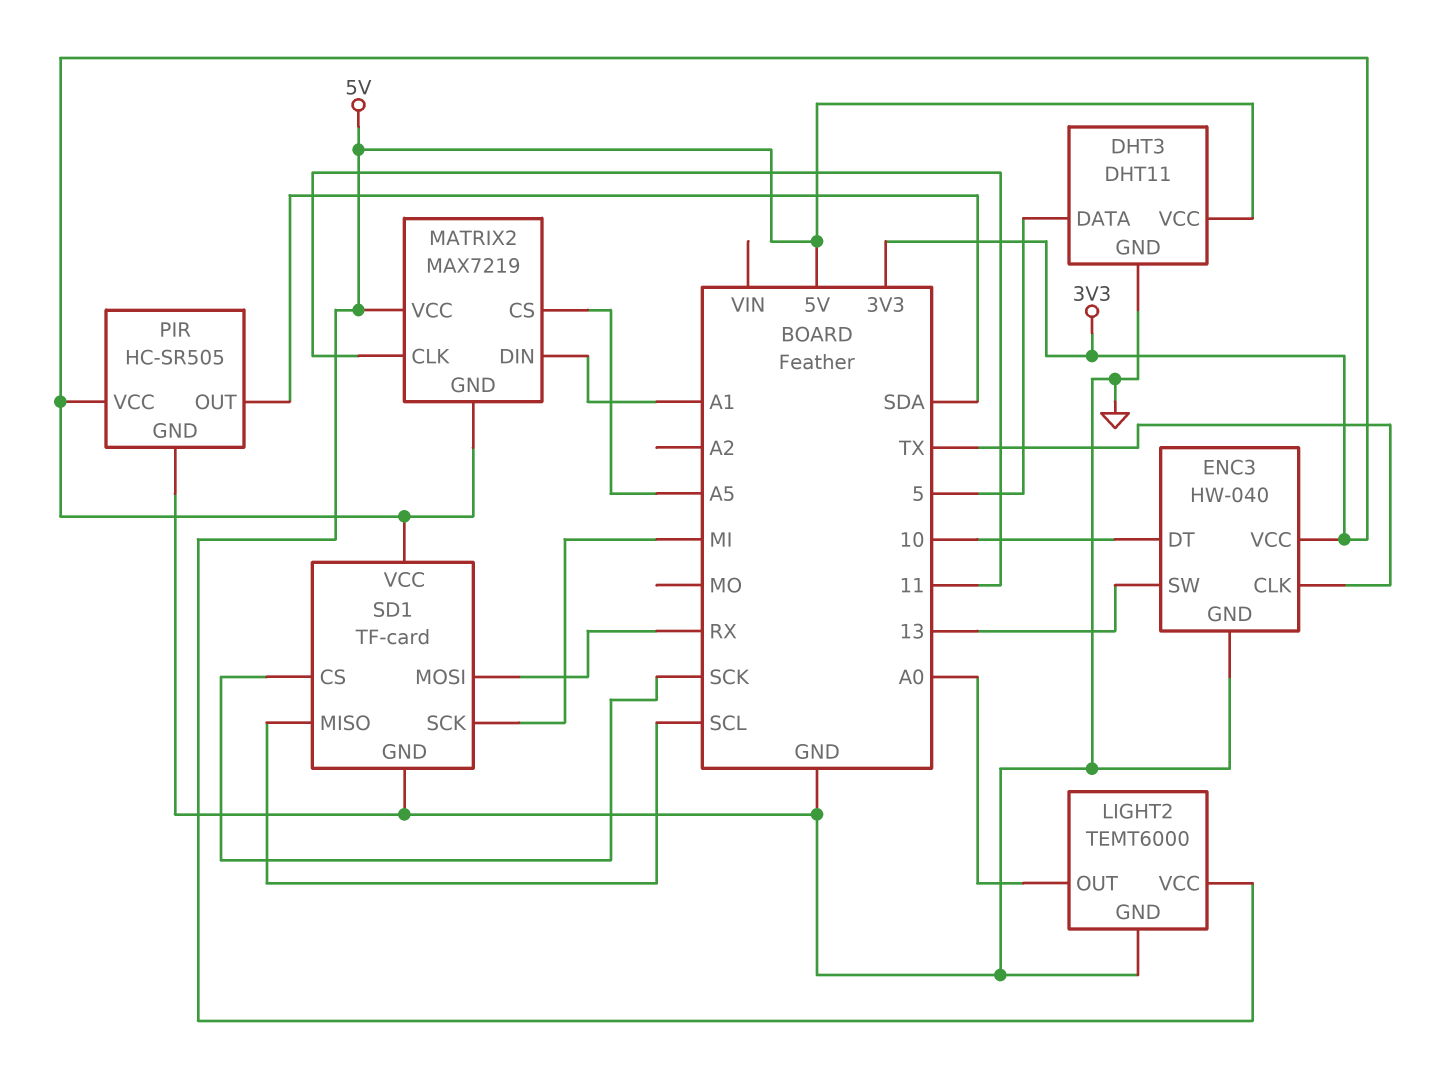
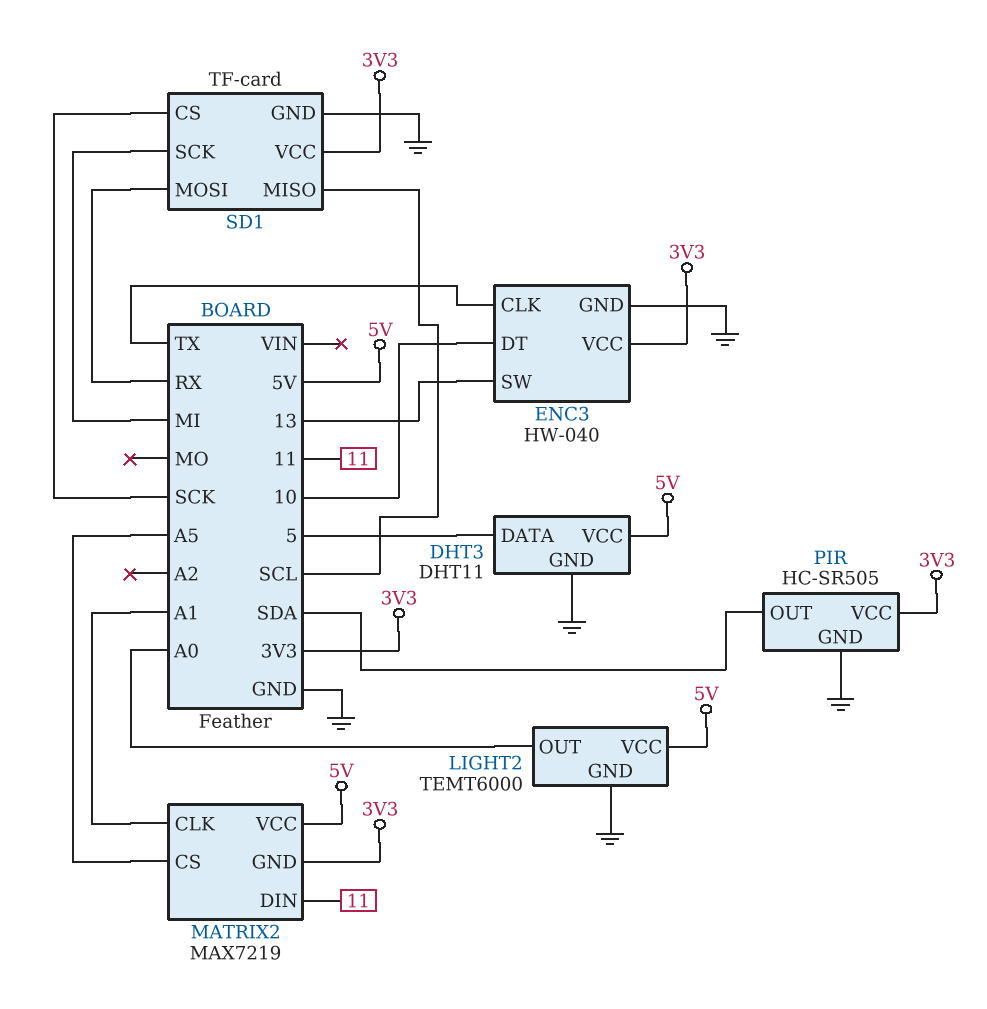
MATRIX2 pin CLK: 11 -> A1
MATRIX2 pin DIN: A1 -> 11

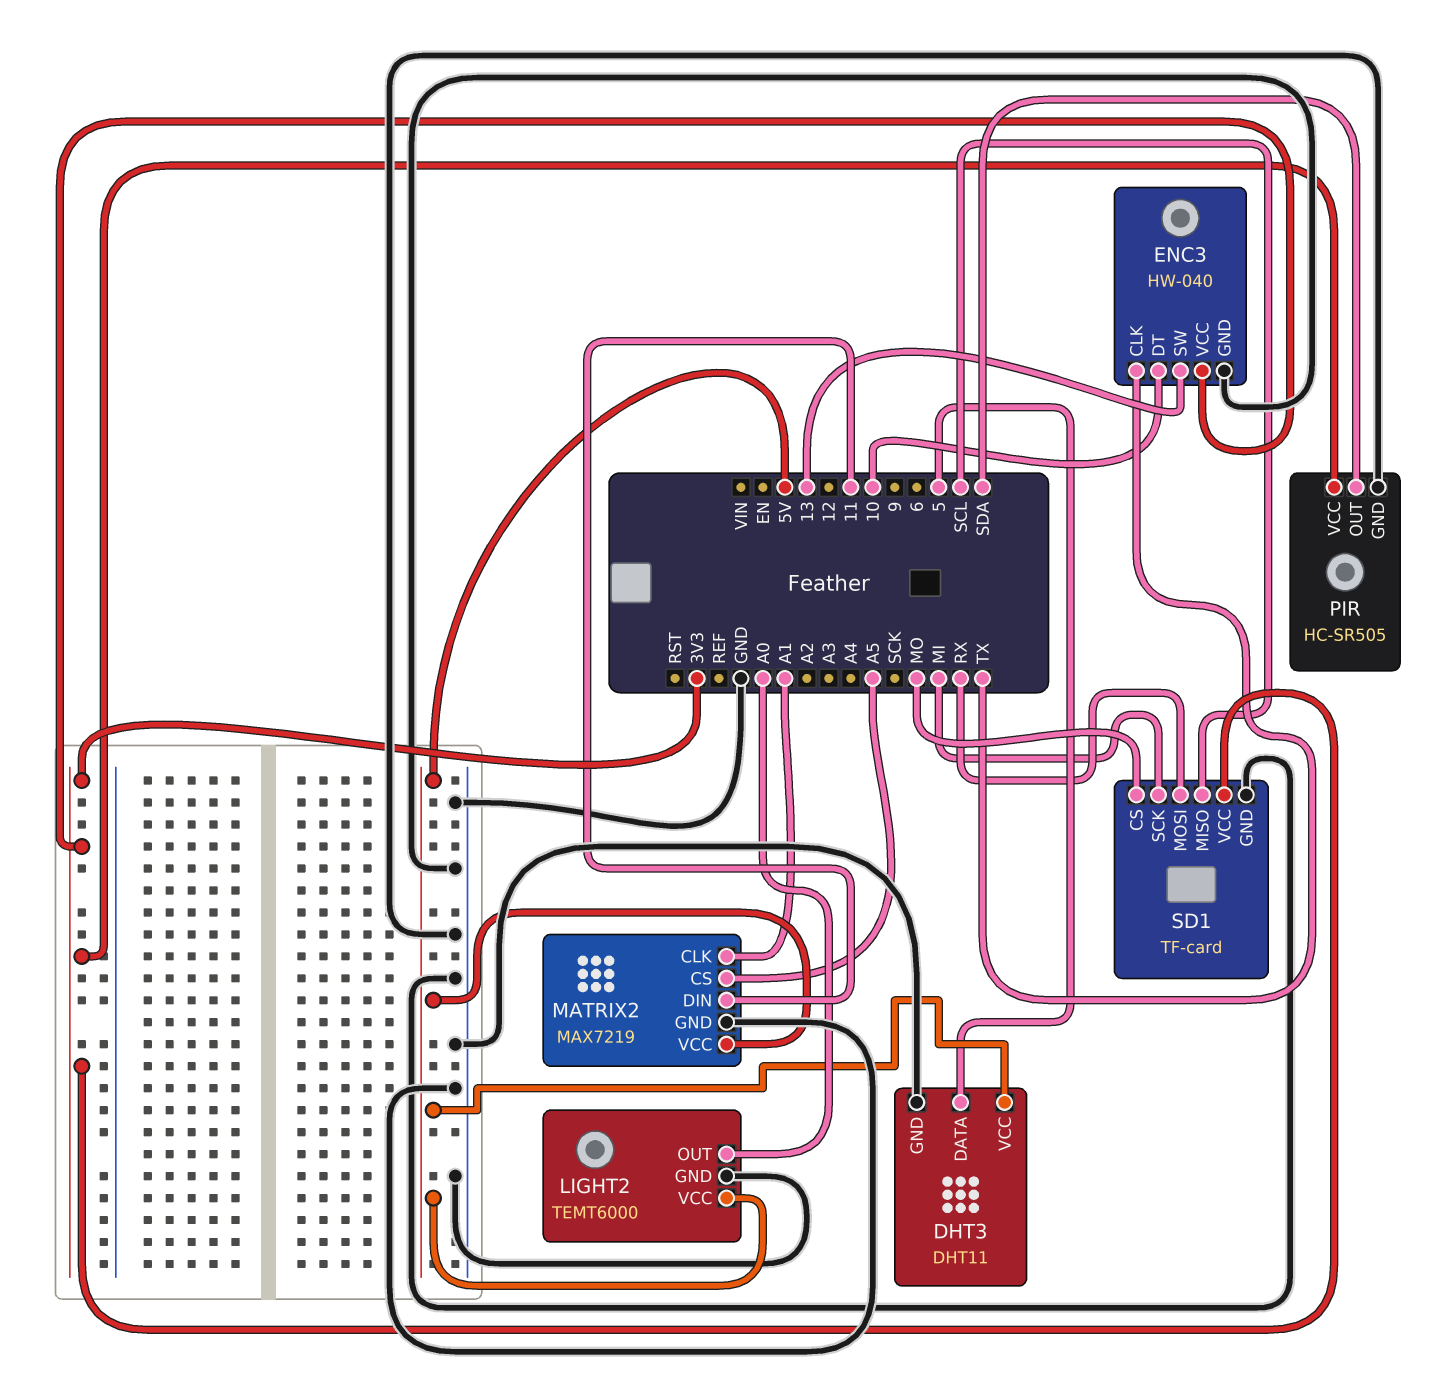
MATRIX2 pin GND: 3V3 -> GND
SD1 pin CS: SCK -> MO

